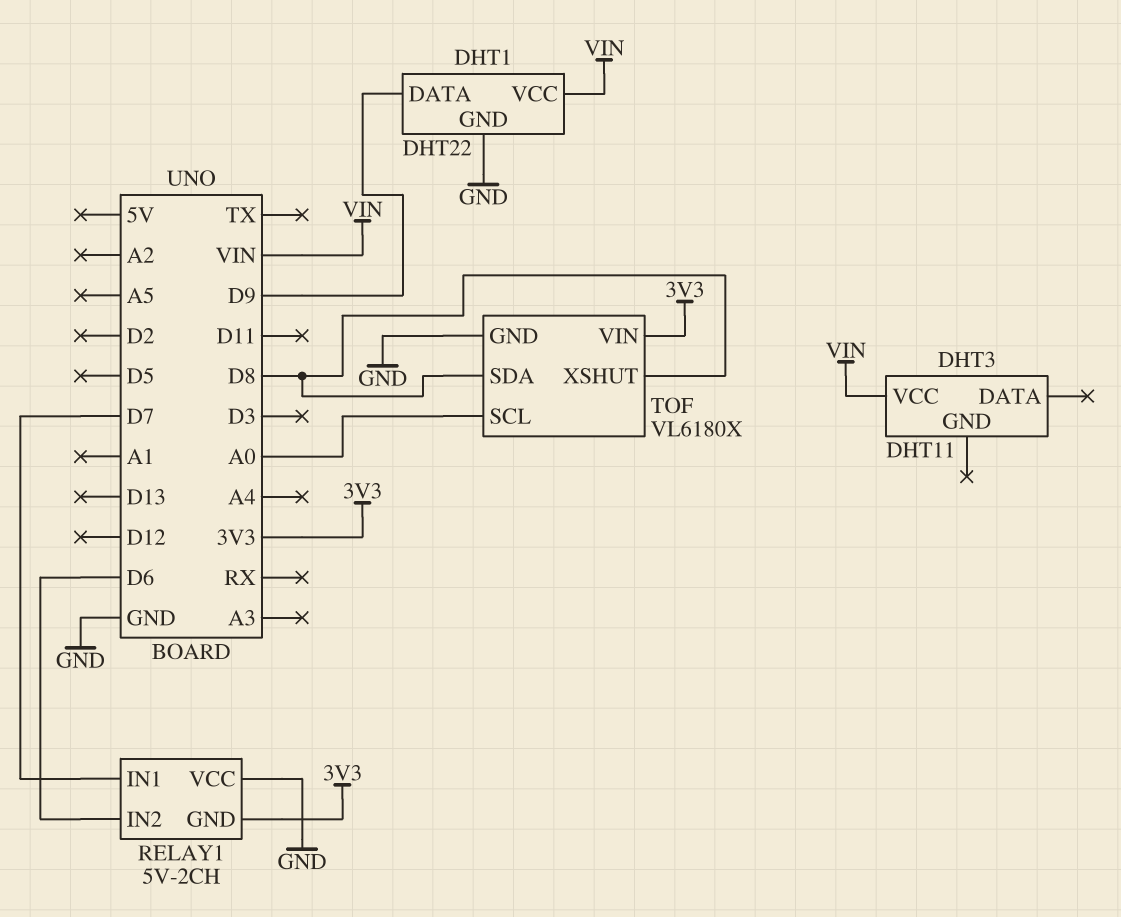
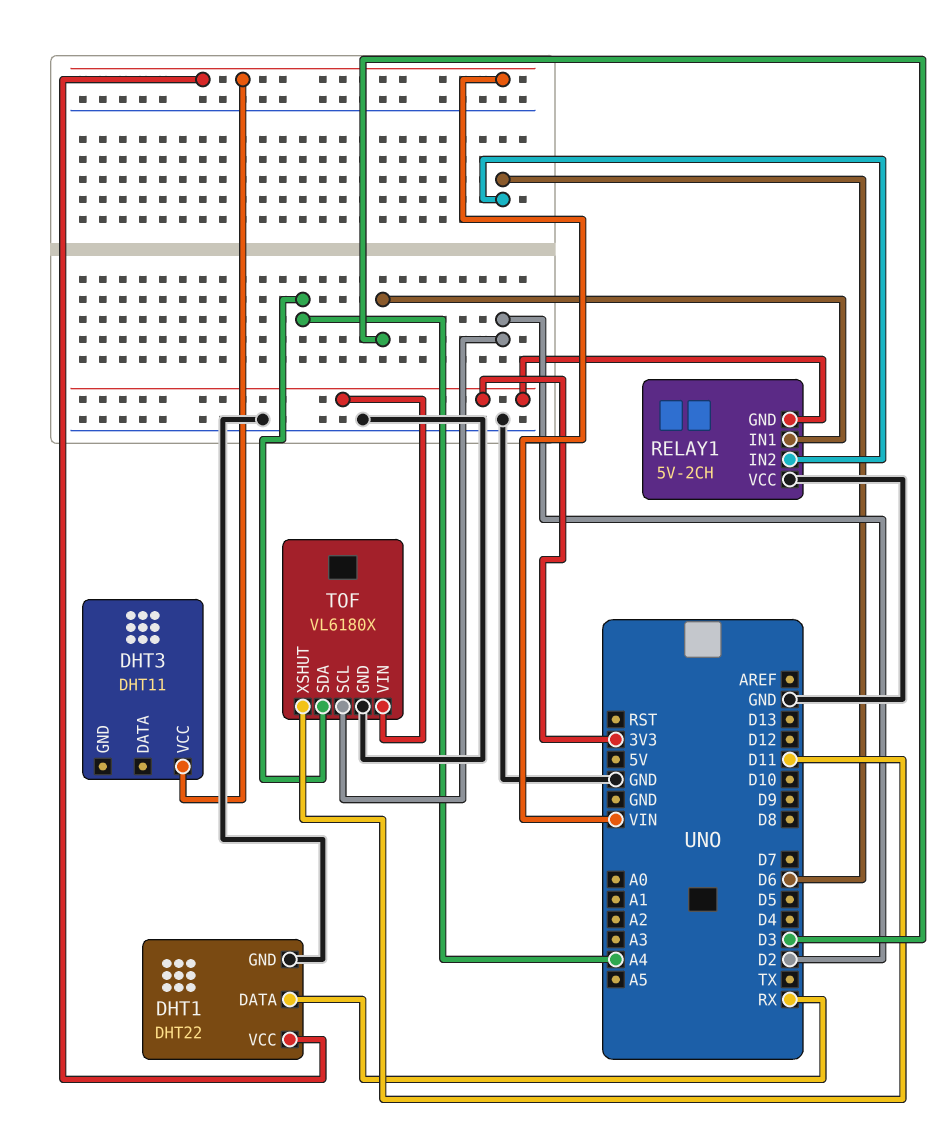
DHT1 pin DATA: D9 -> RX
RELAY1 pin IN1: D7 -> D3
TOF pin SCL: A0 -> D2
TOF pin SDA: D8 -> A4
TOF pin XSHUT: D8 -> D11

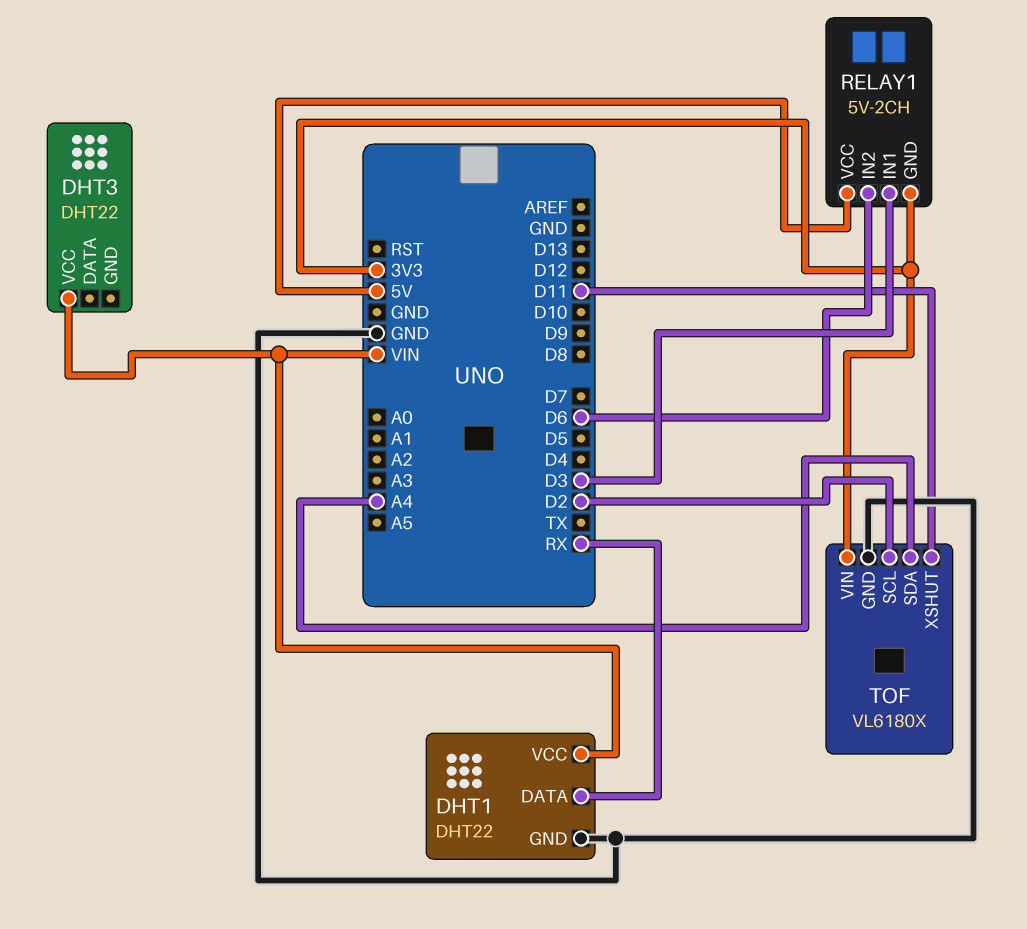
DHT3: DHT11 -> DHT22
RELAY1 pin VCC: GND -> 5V

